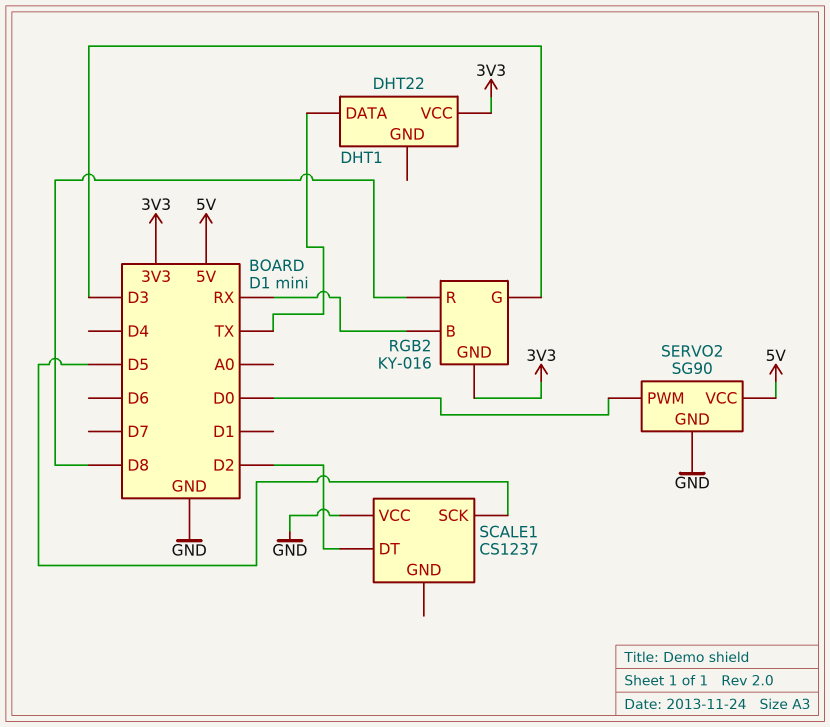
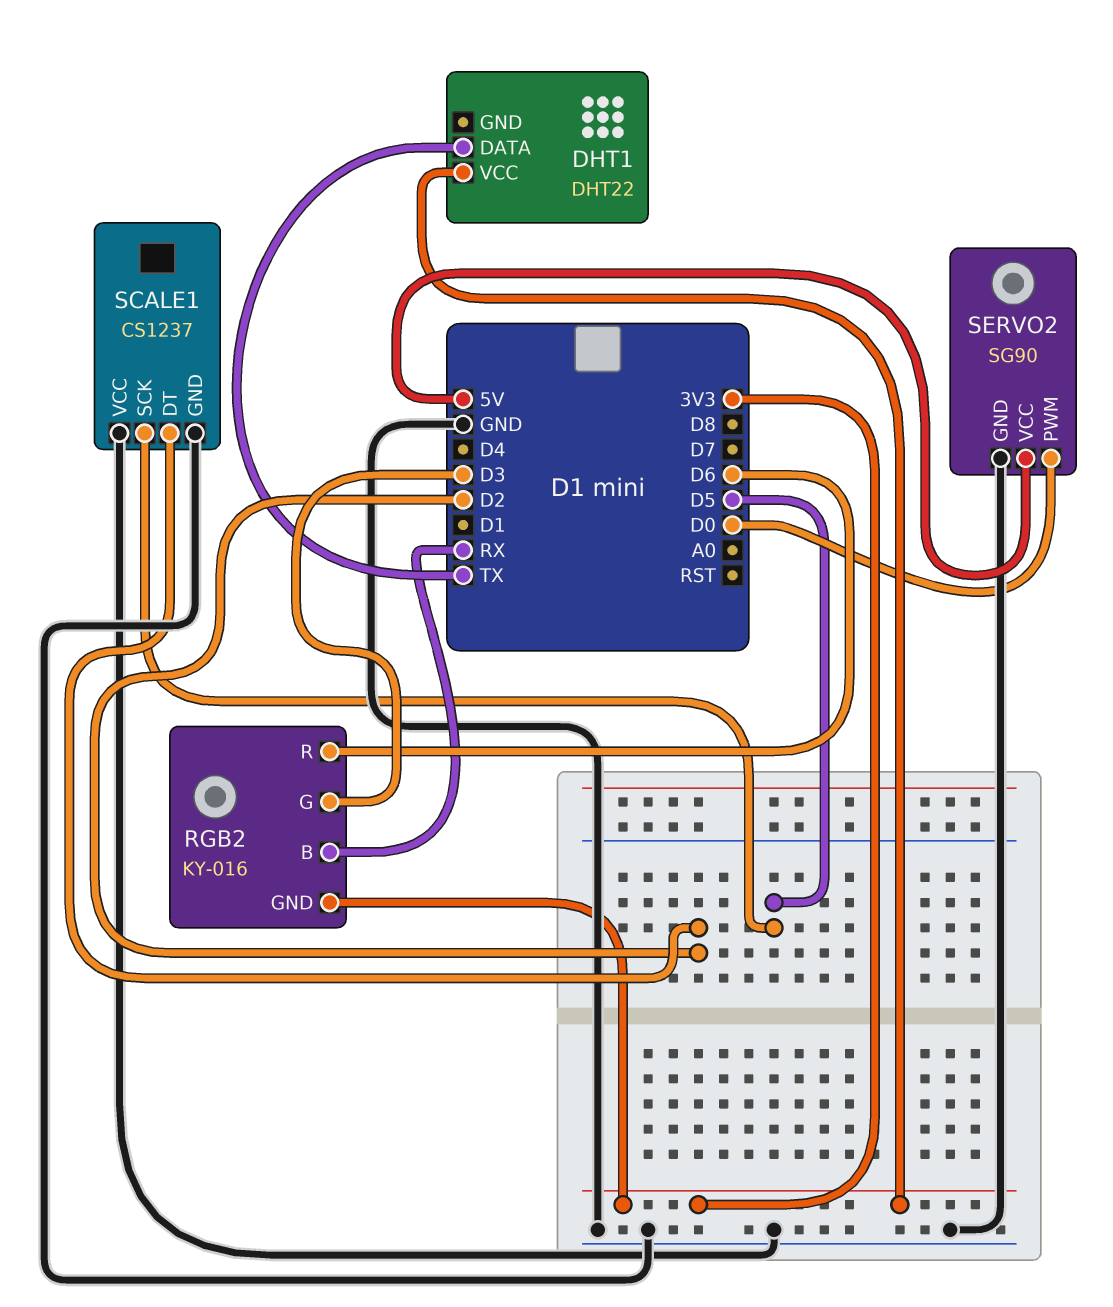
RGB2 pin R: D8 -> D6
SCALE1 pin GND: none -> GND

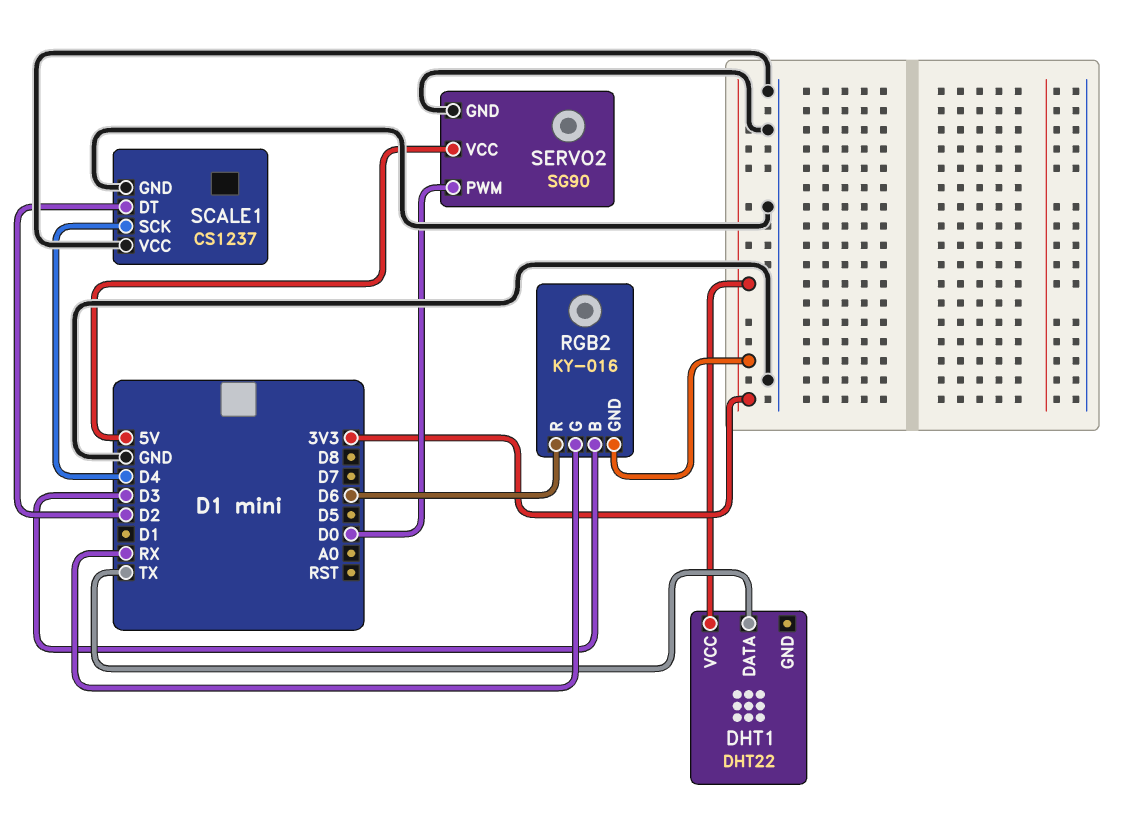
RGB2 pin B: RX -> D3
RGB2 pin G: D3 -> RX
SCALE1 pin SCK: D5 -> D4

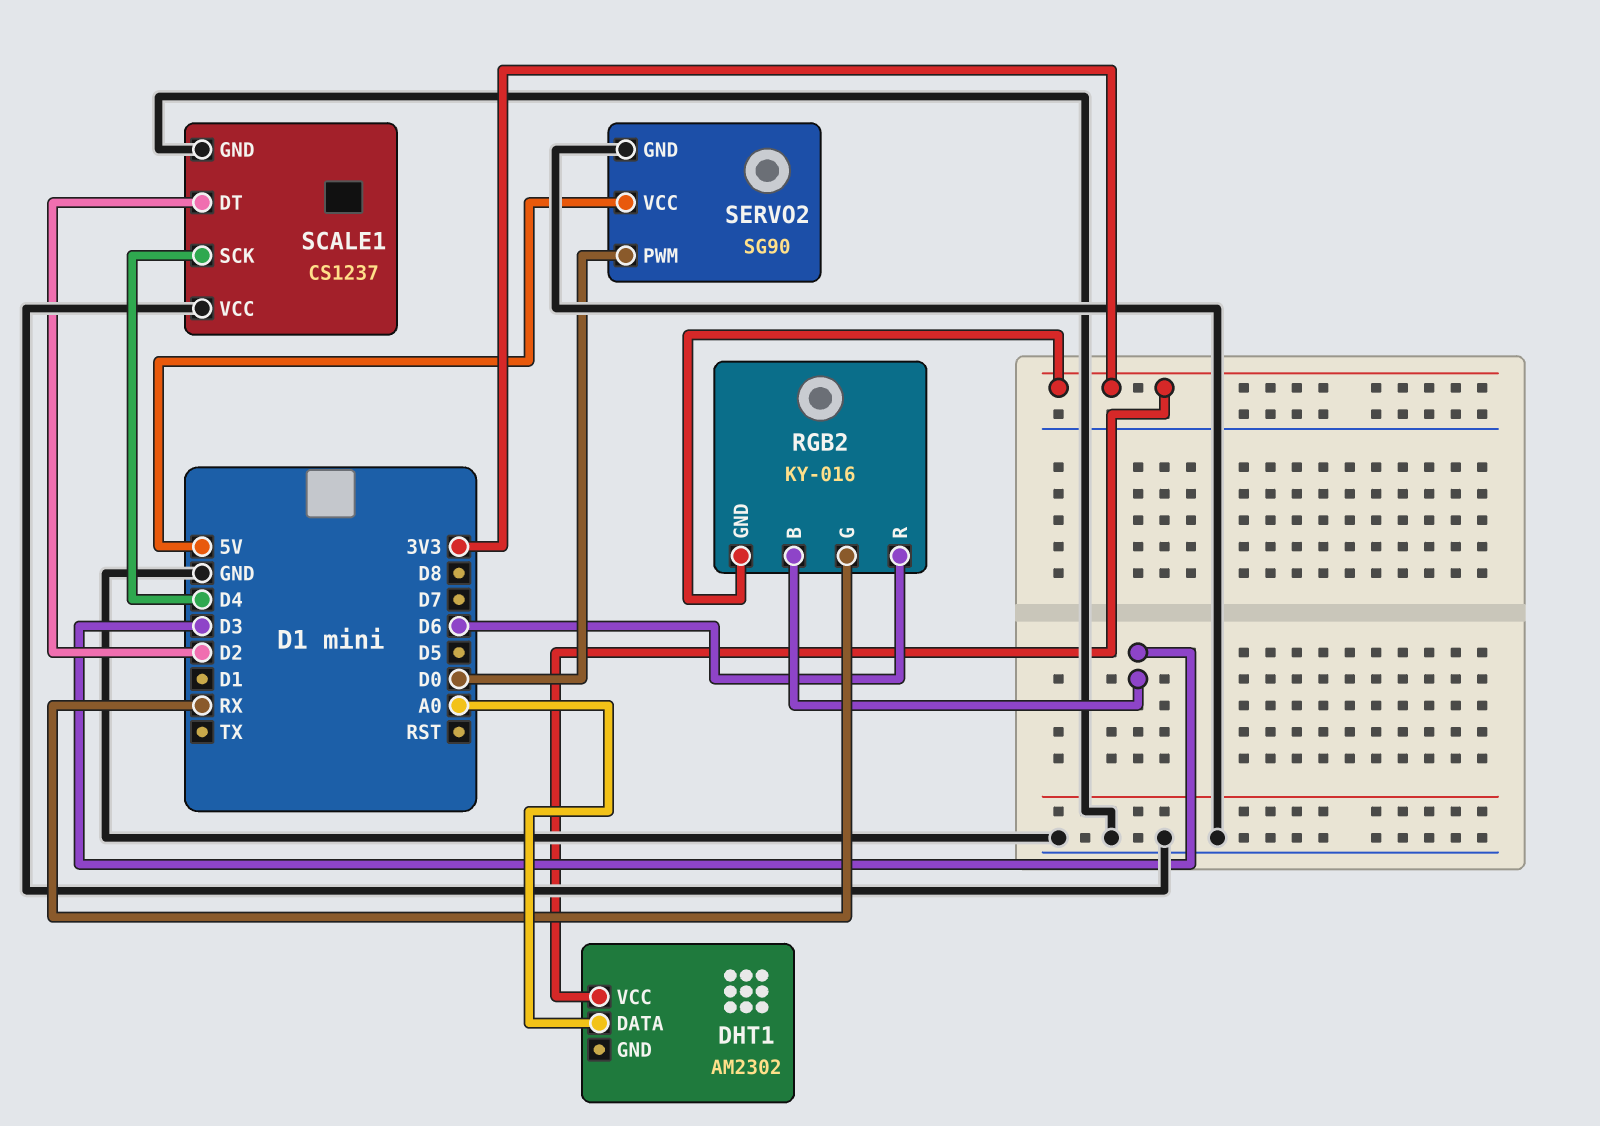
DHT1: DHT22 -> AM2302
DHT1 pin DATA: TX -> A0

